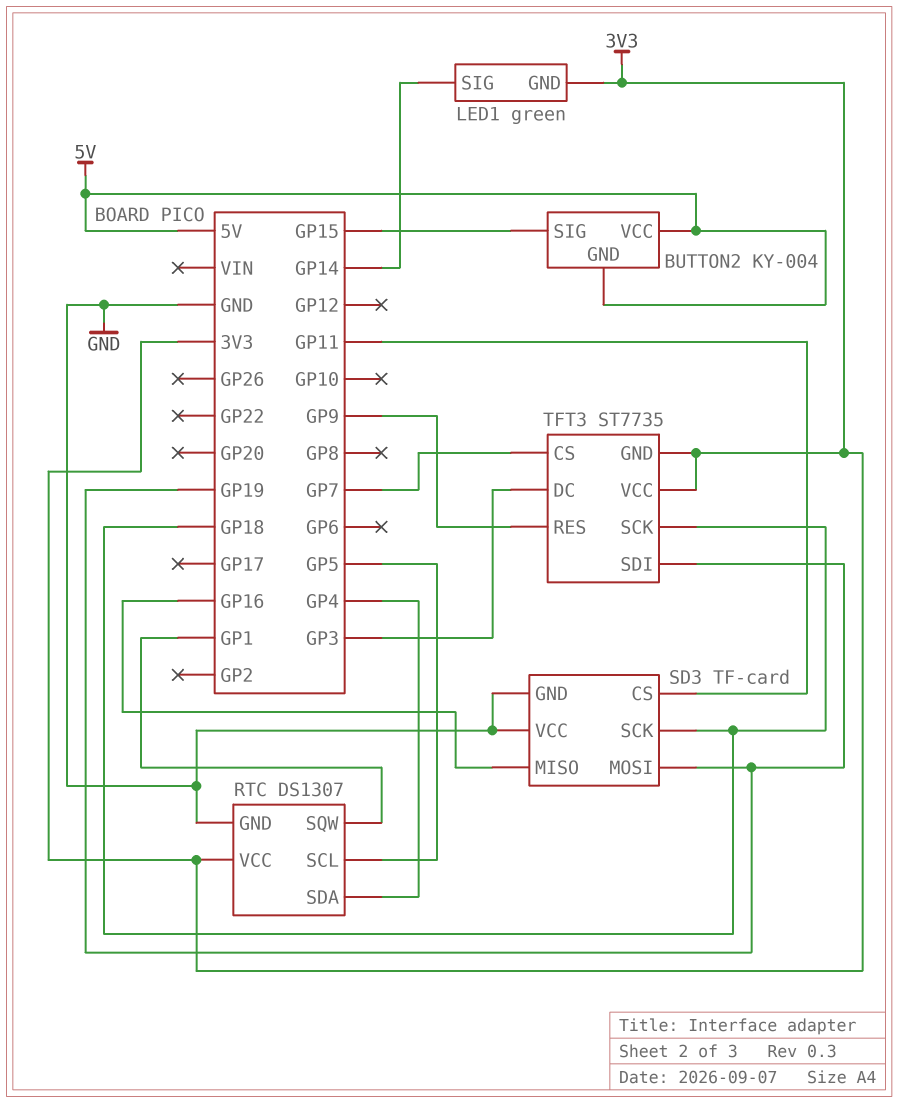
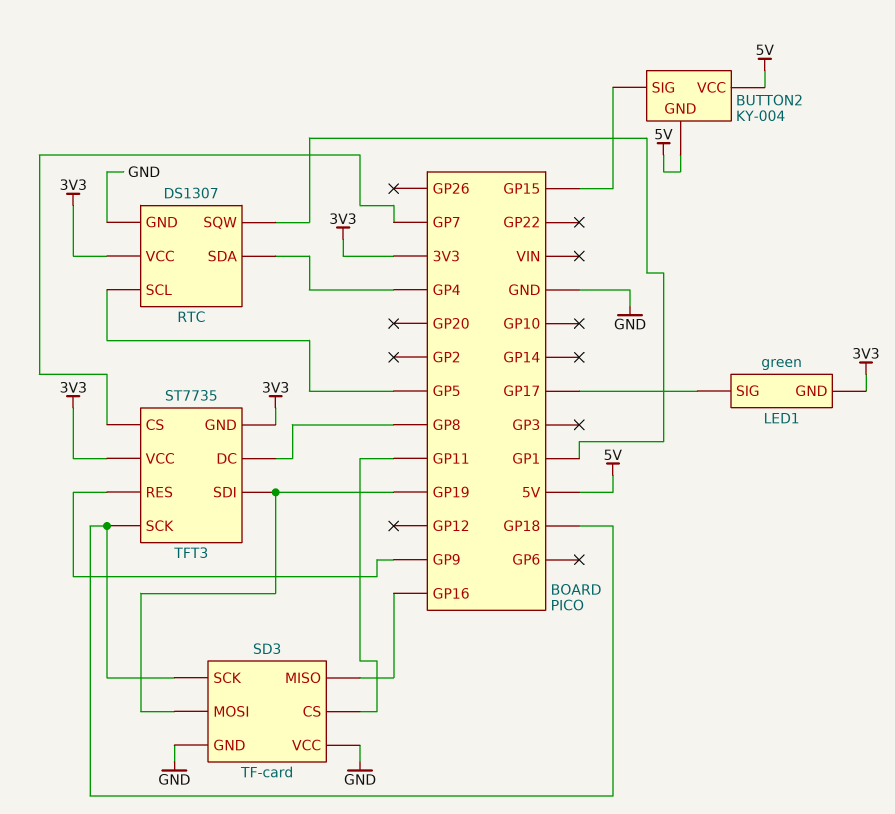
LED1 pin SIG: GP14 -> GP17
TFT3 pin DC: GP3 -> GP8

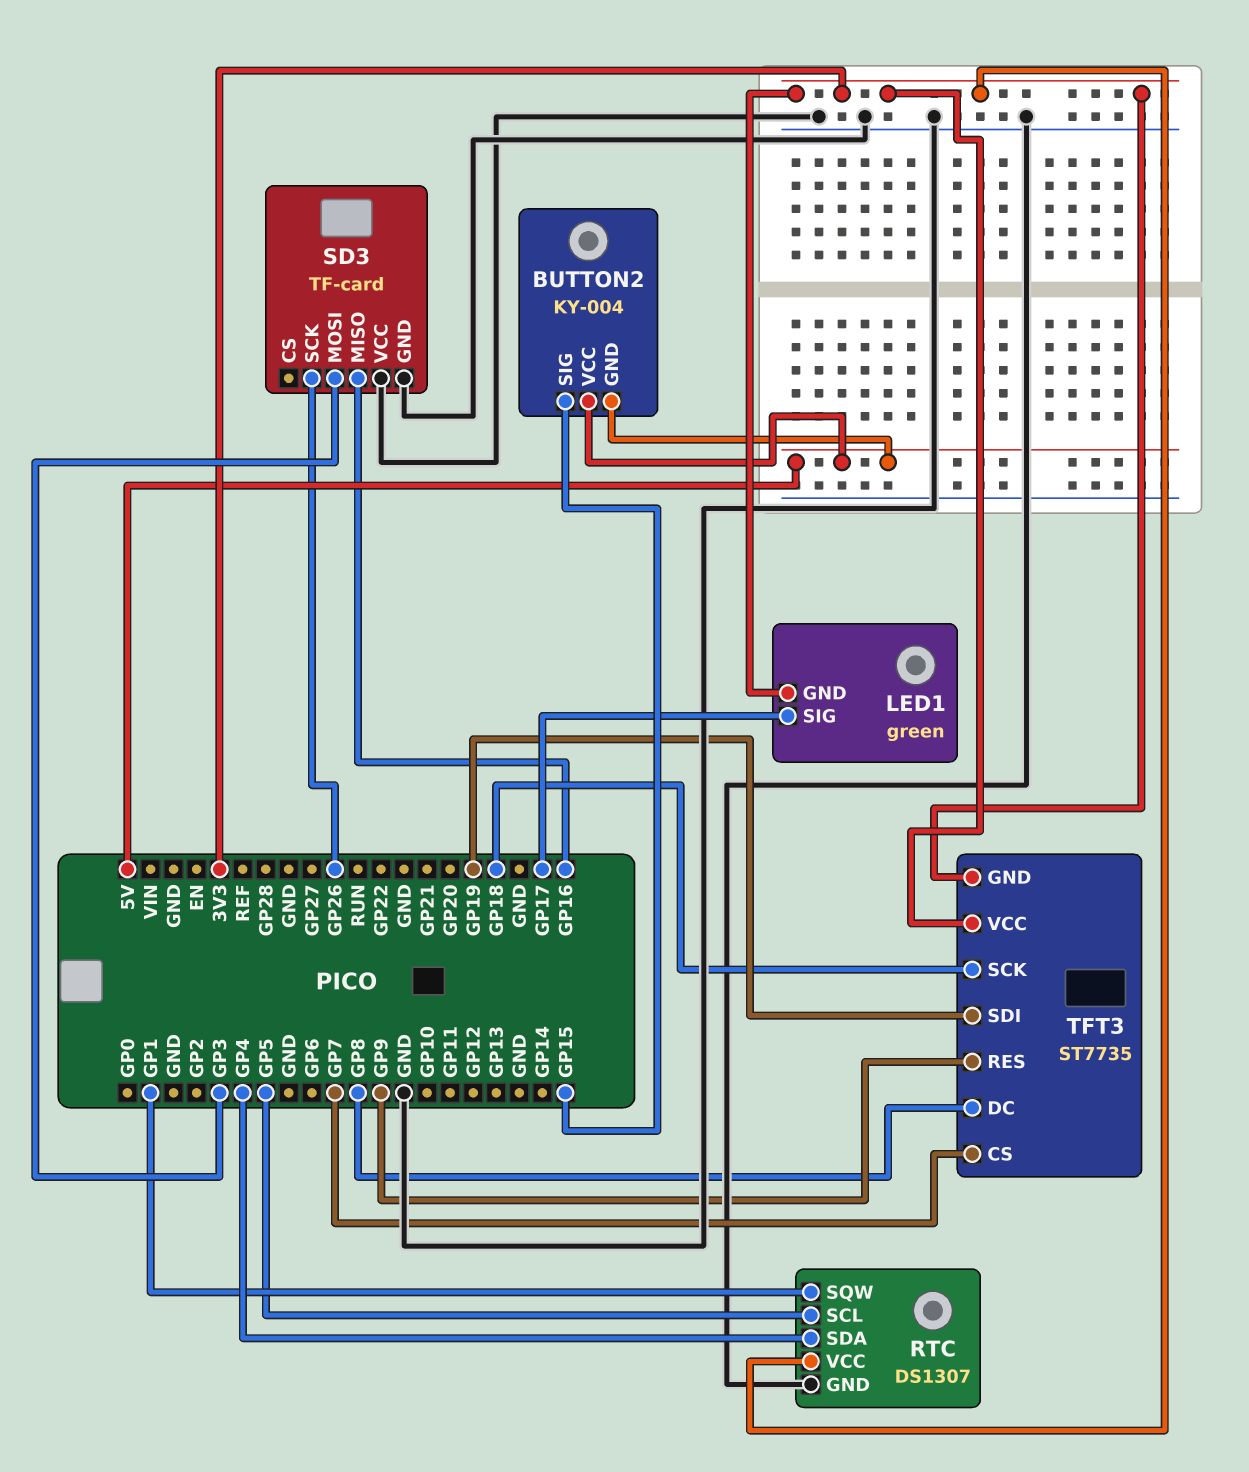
SD3 pin CS: GP11 -> none
SD3 pin MOSI: GP19 -> GP3
SD3 pin SCK: GP18 -> GP26

